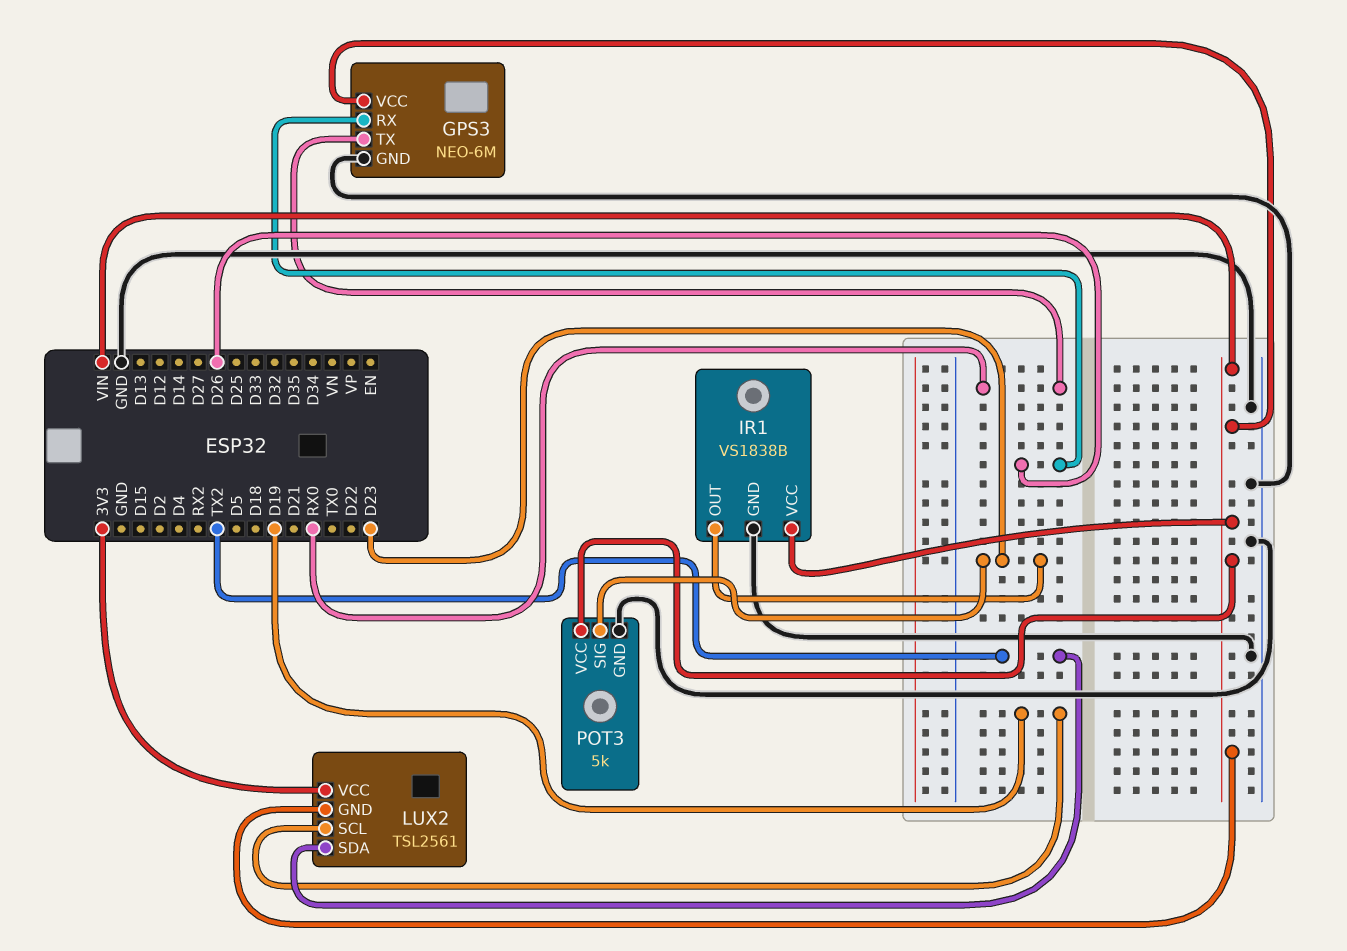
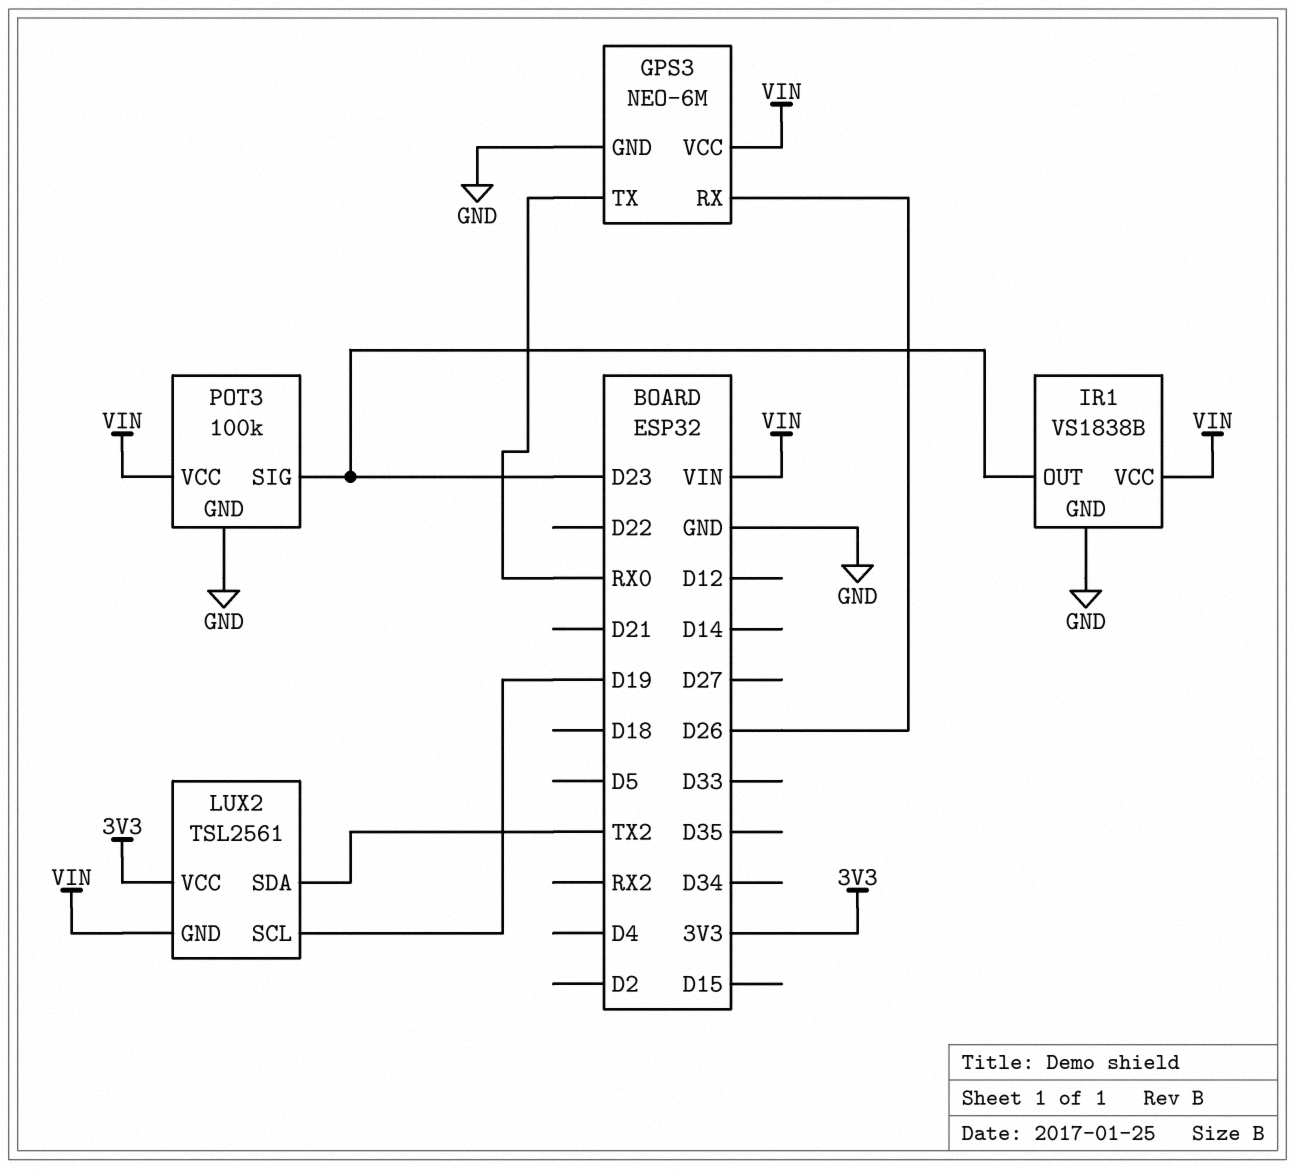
POT3: 5k -> 100k

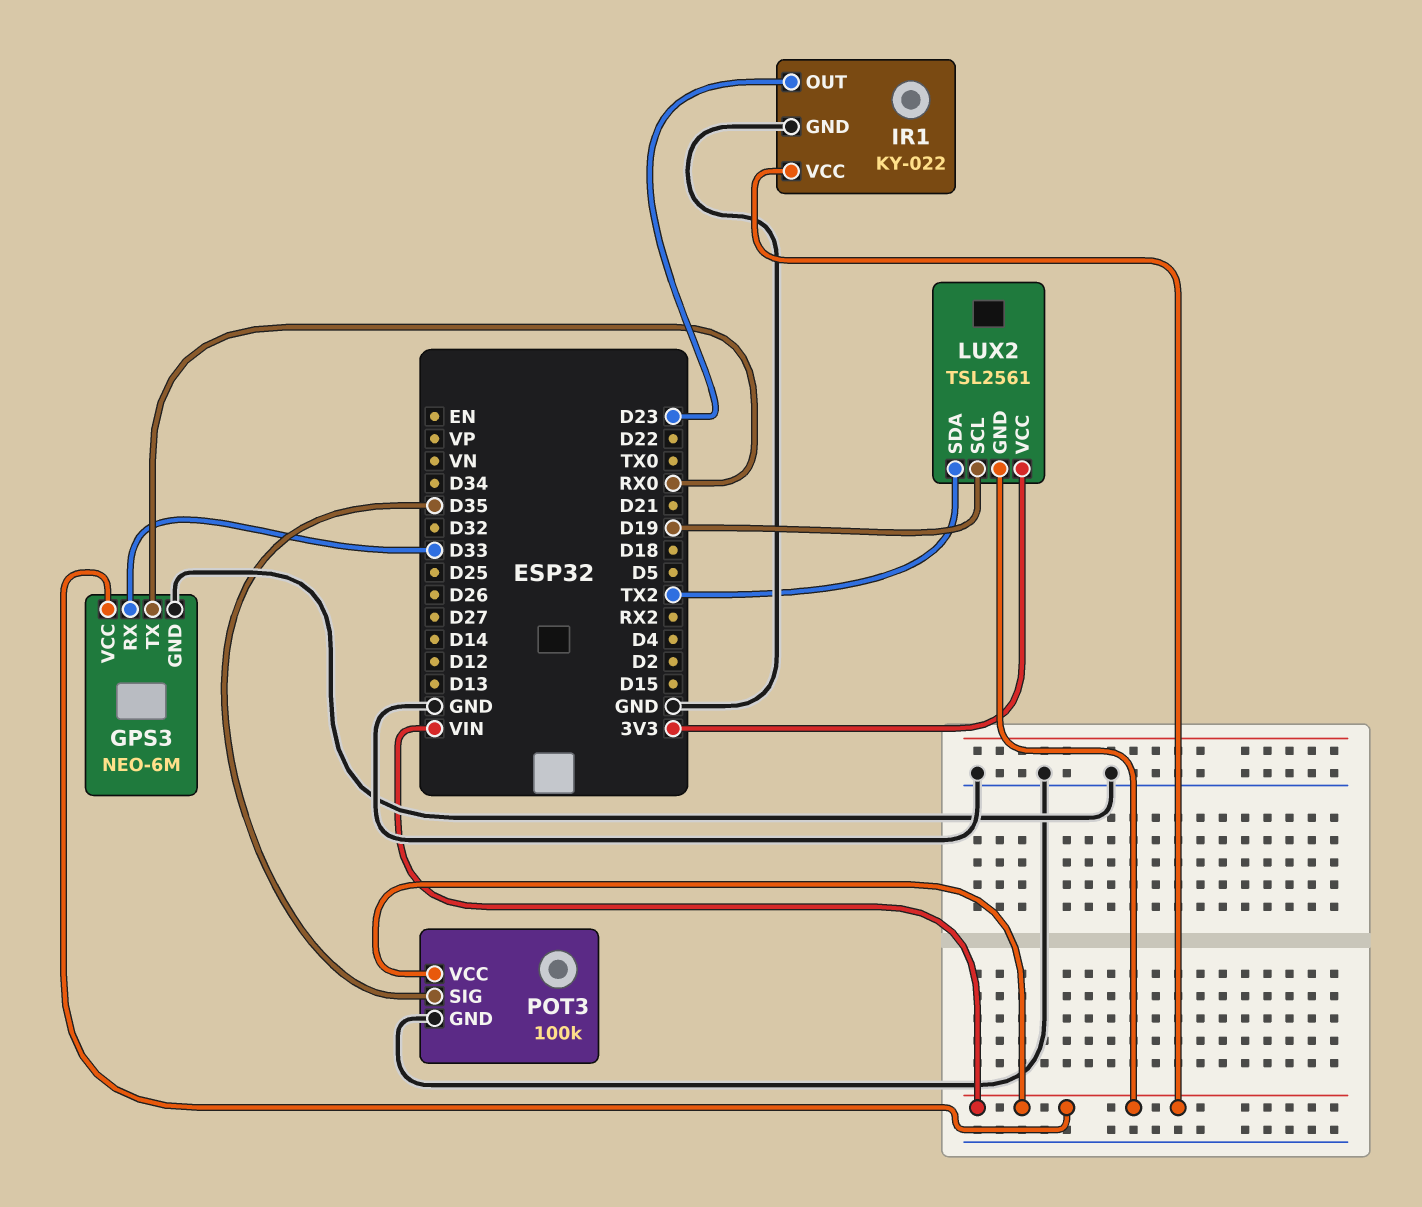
GPS3 pin RX: D26 -> D33
IR1: VS1838B -> KY-022
POT3 pin SIG: D23 -> D35

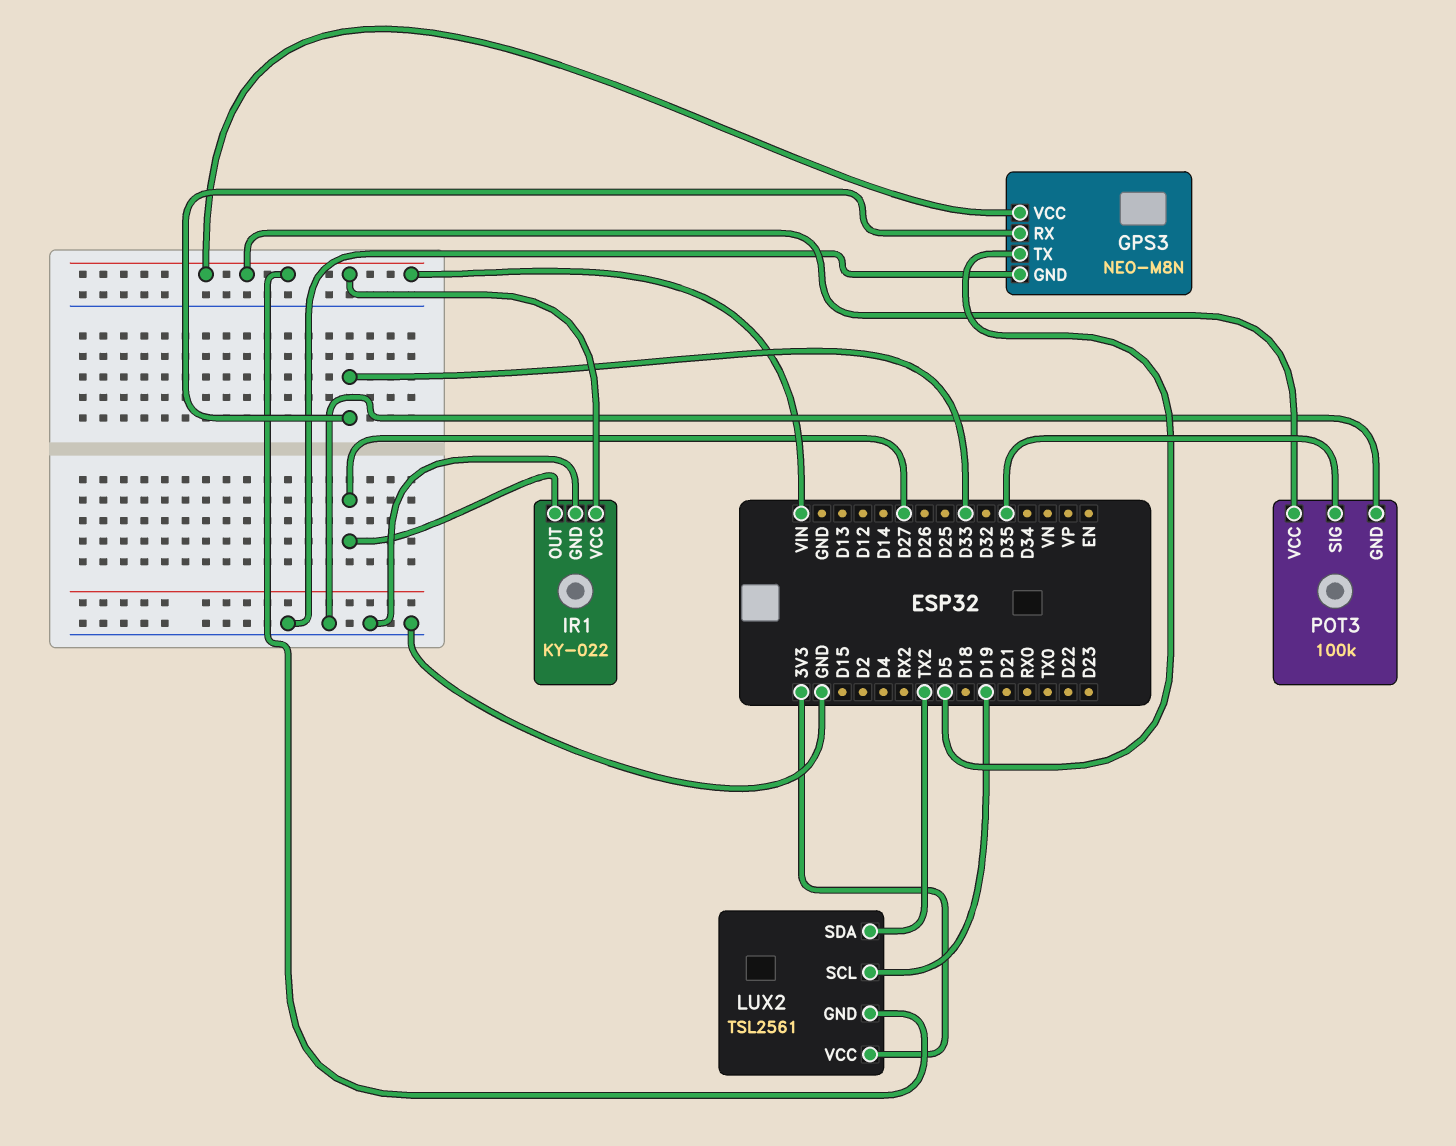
GPS3: NEO-6M -> NEO-M8N
GPS3 pin TX: RX0 -> D5
IR1 pin OUT: D23 -> D27

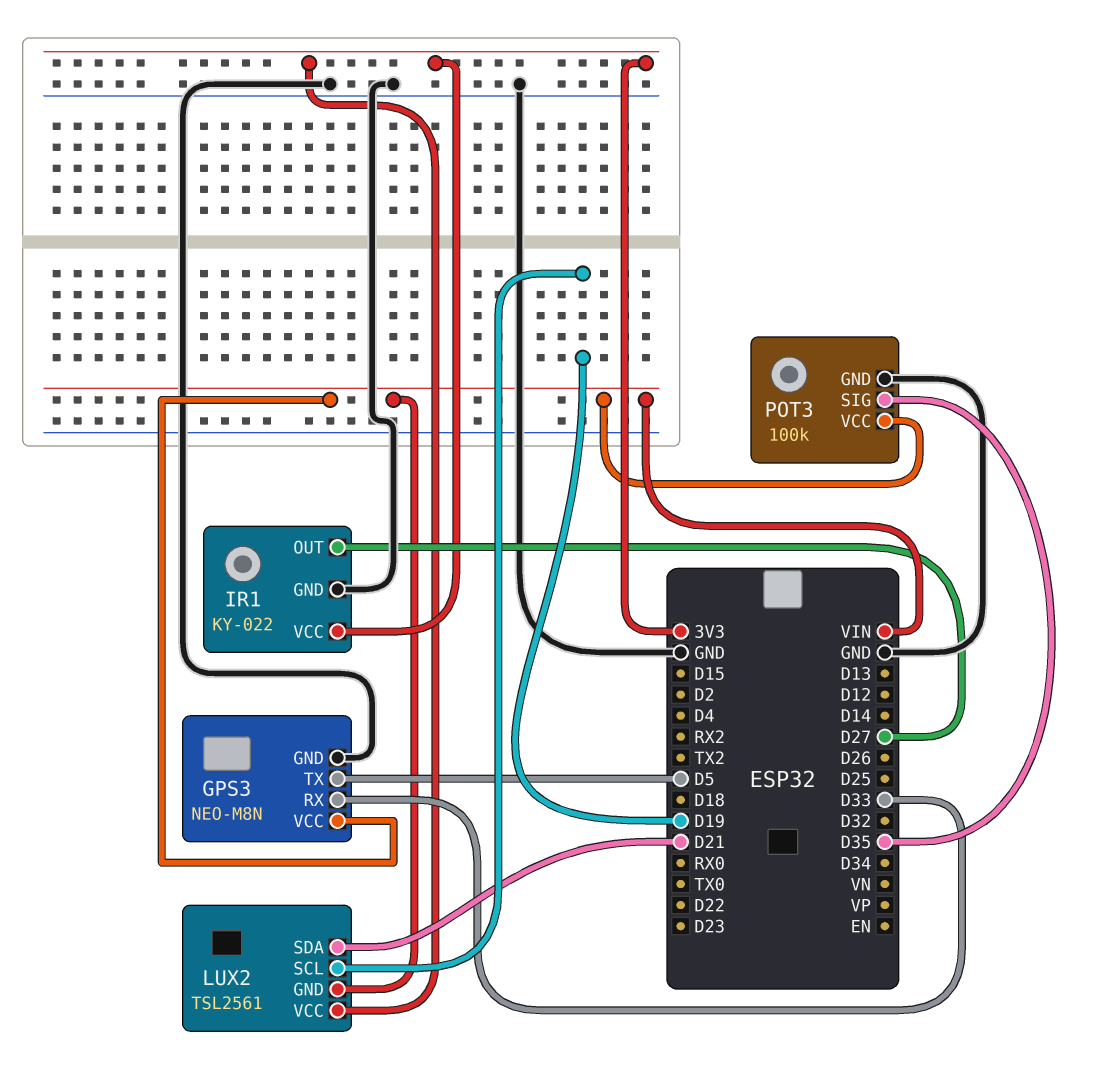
IR1 pin VCC: VIN -> 3V3
LUX2 pin SDA: TX2 -> D21

